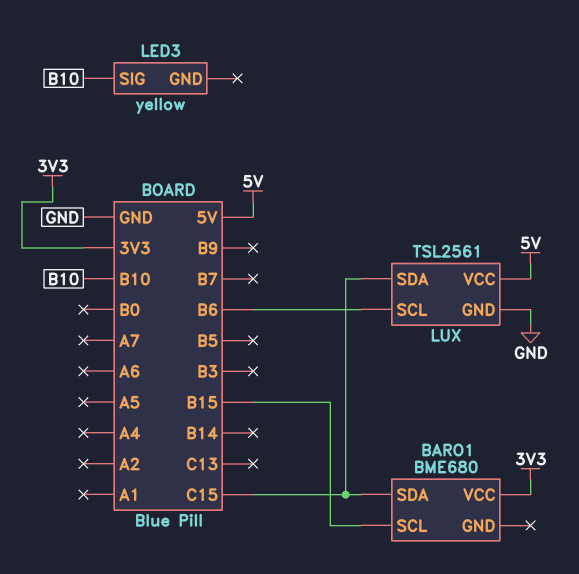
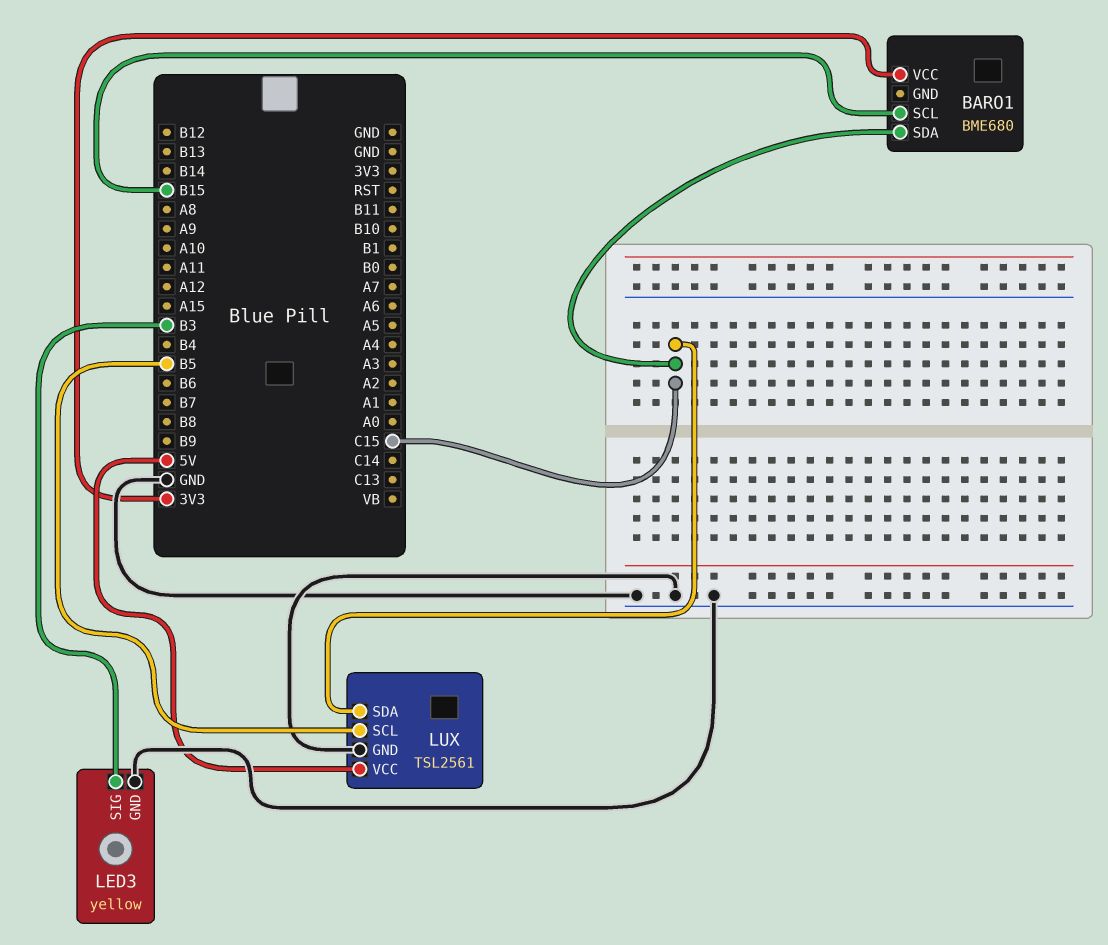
LED3 pin GND: none -> GND
LED3 pin SIG: B10 -> B3
LUX pin SCL: B6 -> B5

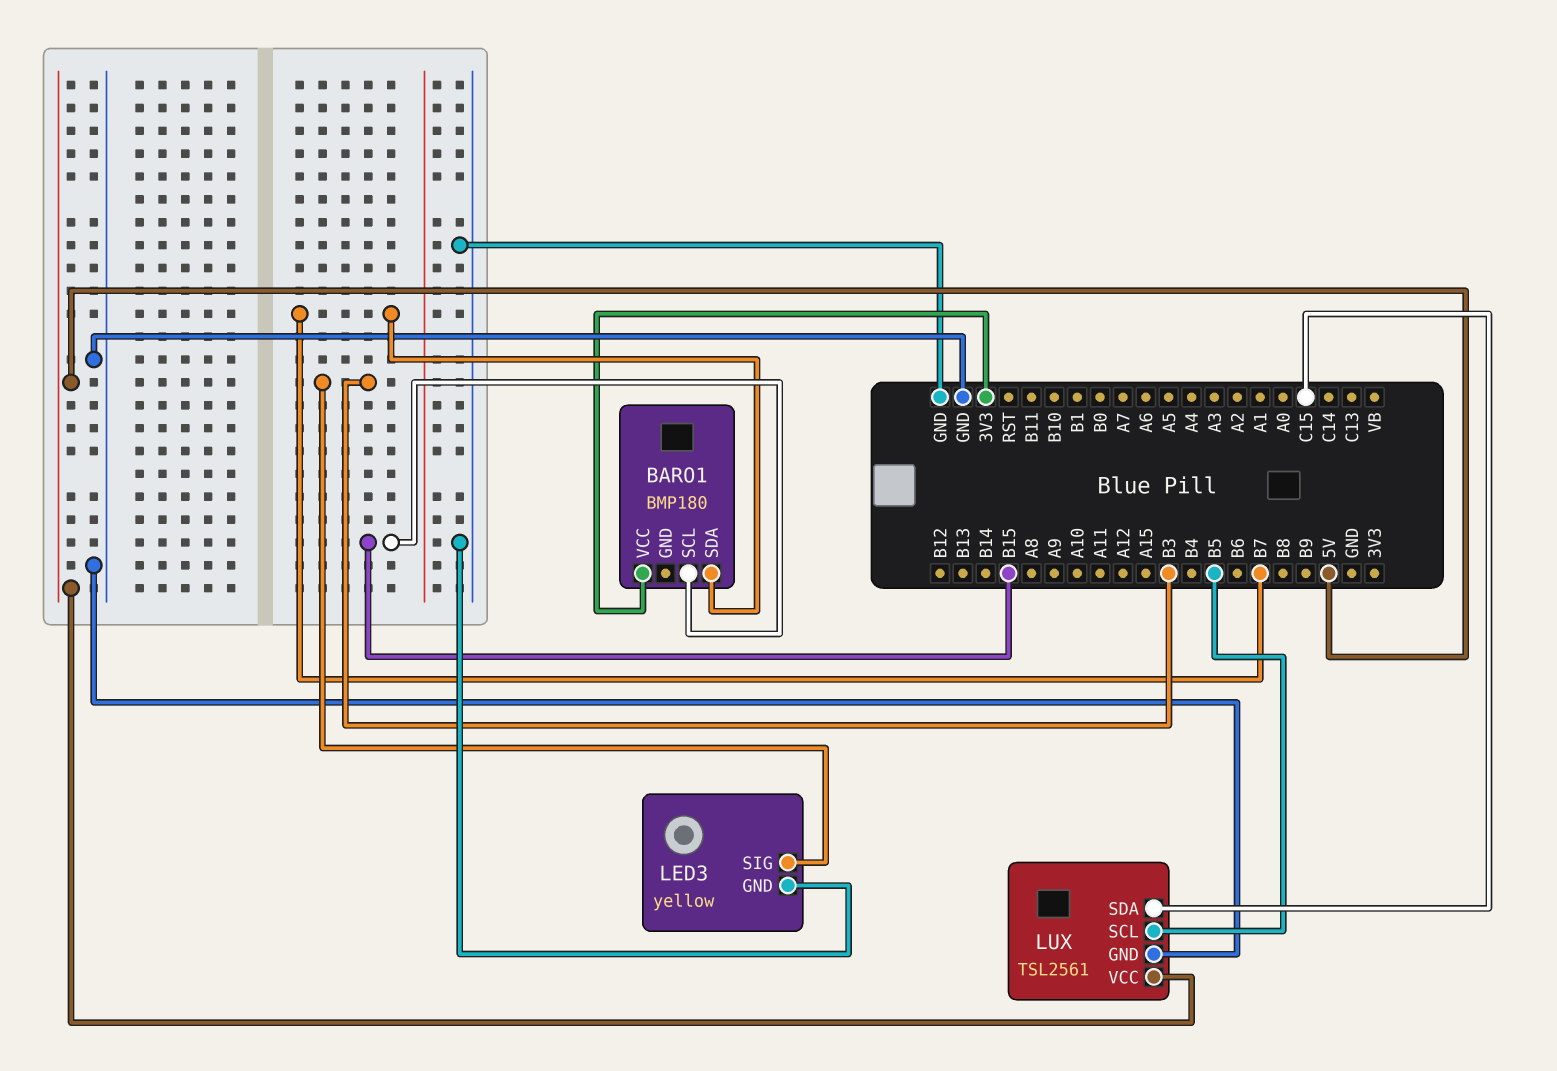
BARO1: BME680 -> BMP180
BARO1 pin SDA: C15 -> B7

